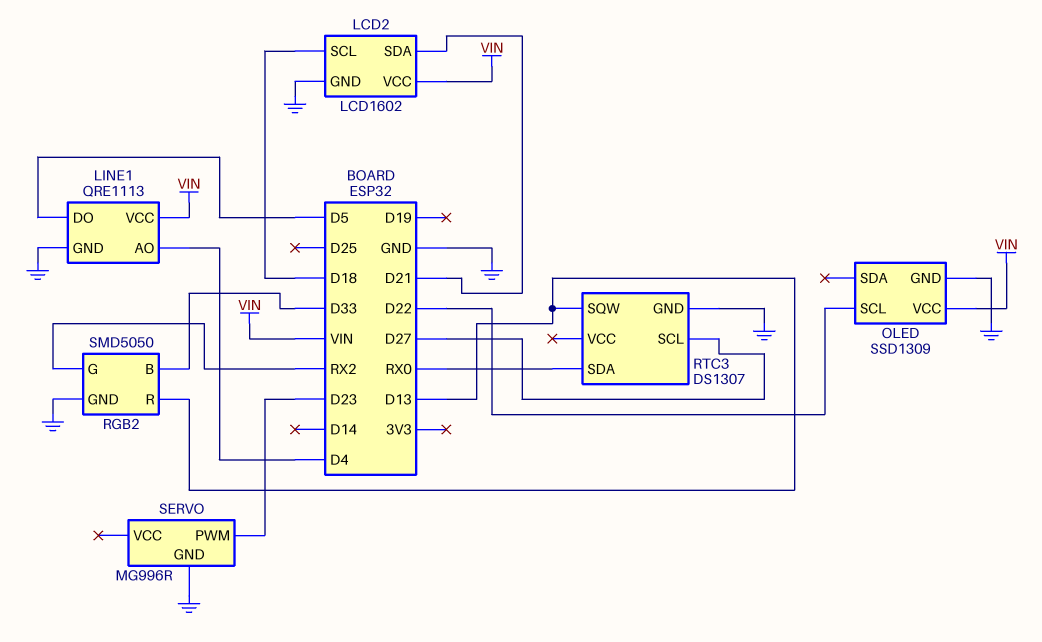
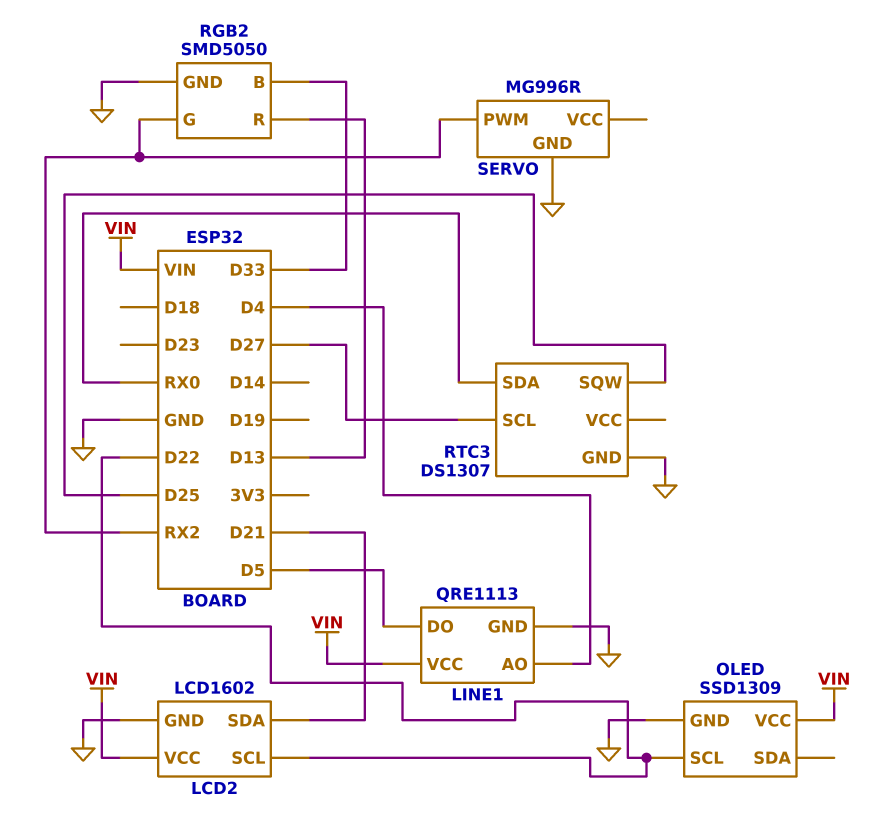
LCD2 pin SCL: D18 -> D22
RTC3 pin SQW: D13 -> D25
SERVO pin PWM: D23 -> RX2

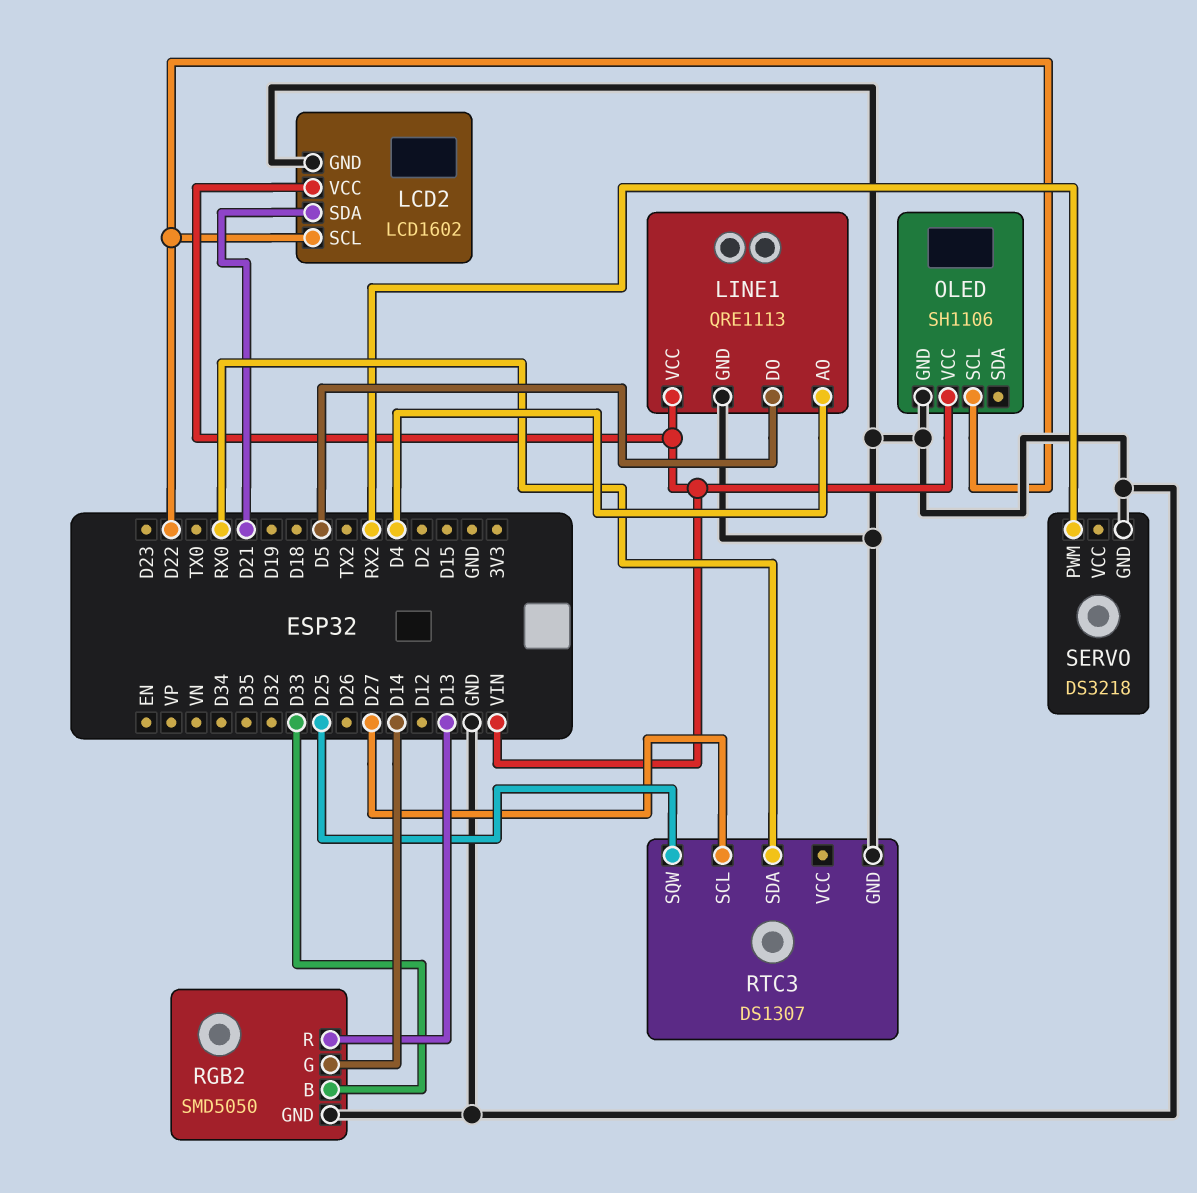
OLED: SSD1309 -> SH1106
RGB2 pin G: RX2 -> D14
SERVO: MG996R -> DS3218

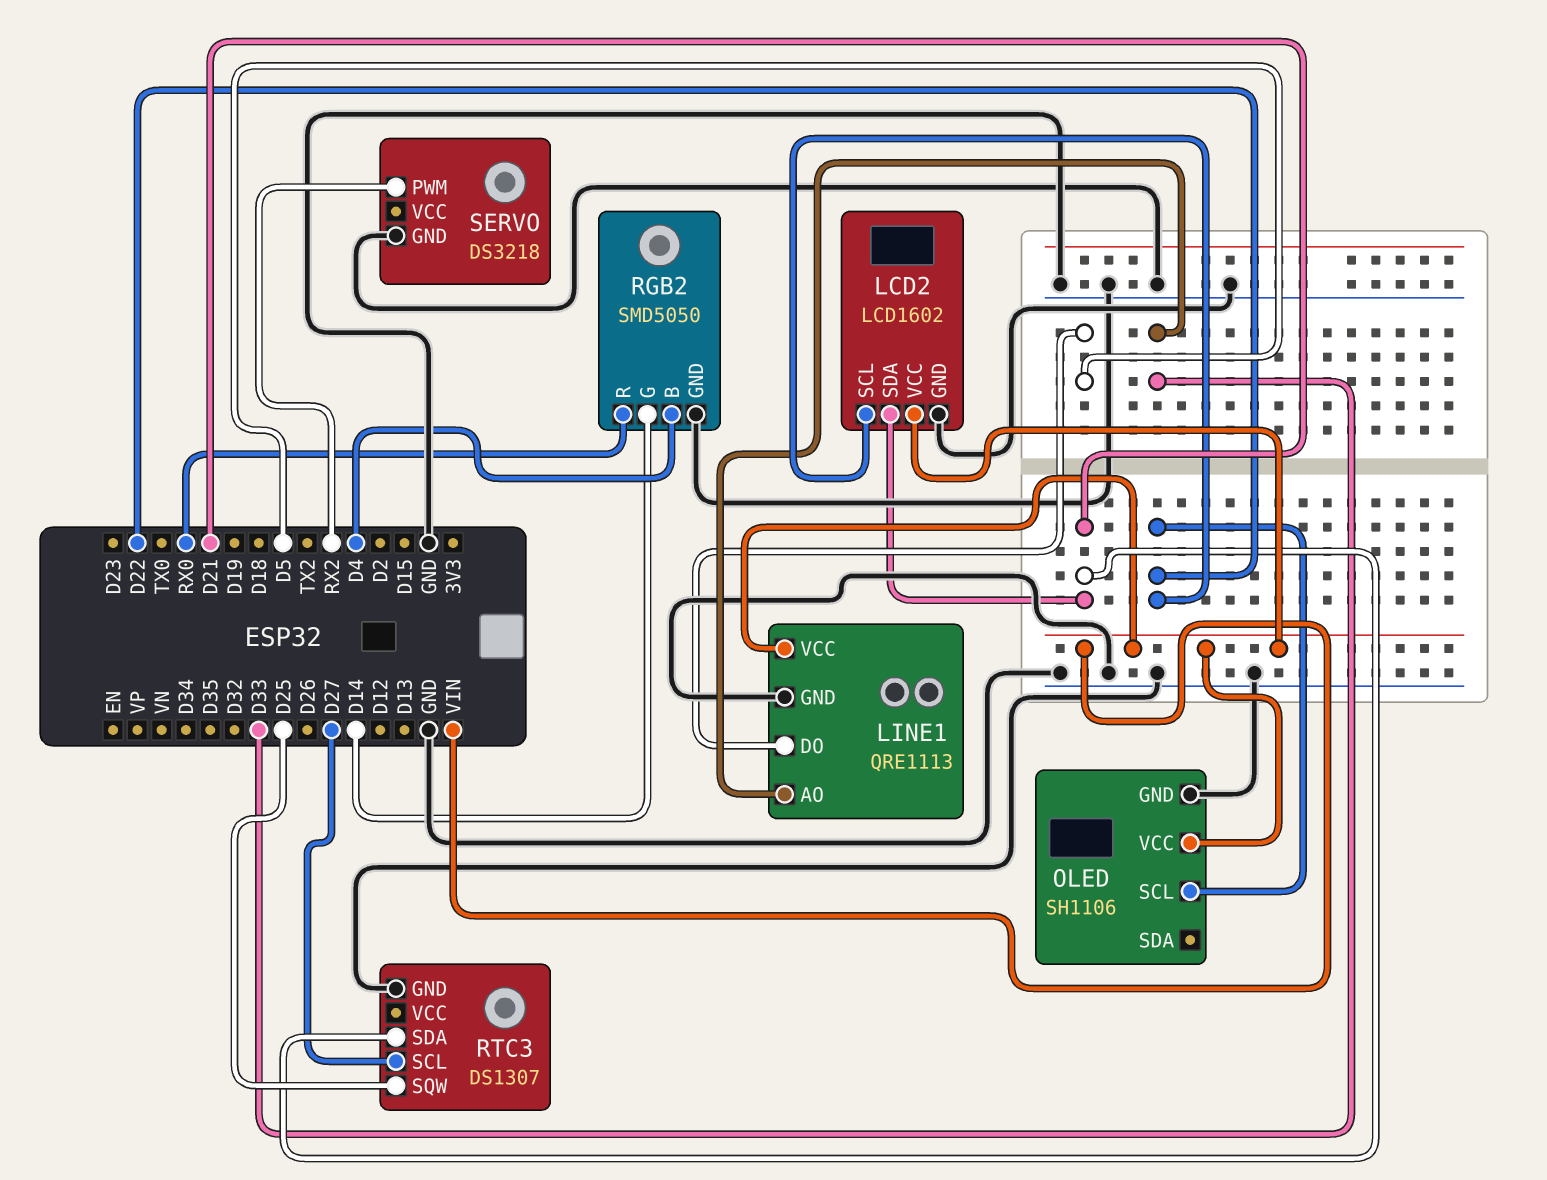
LINE1 pin AO: D4 -> D33
RGB2 pin B: D33 -> D4
RGB2 pin R: D13 -> RX0
RTC3 pin SDA: RX0 -> D21

